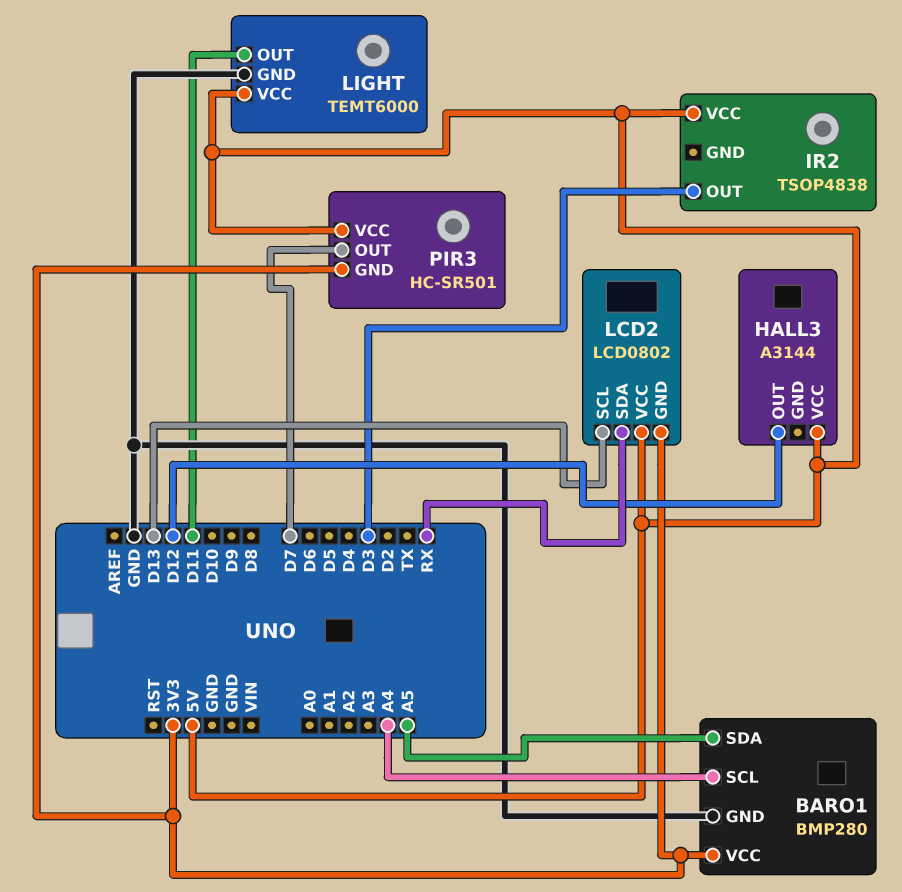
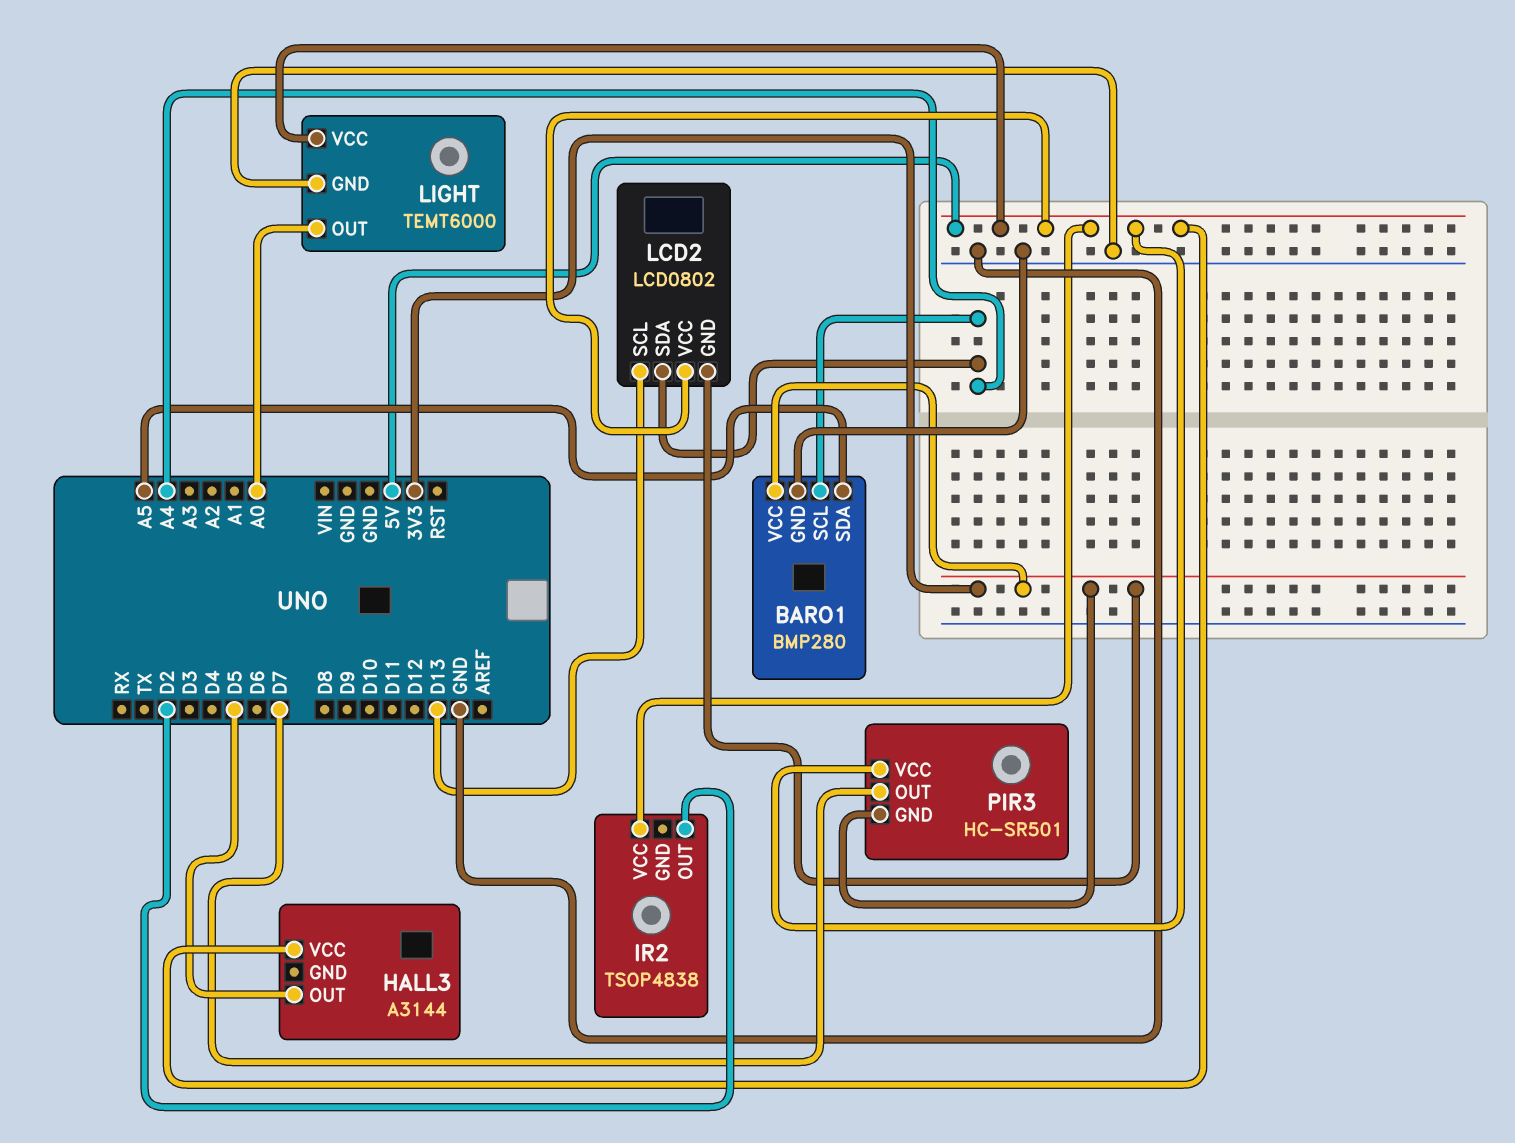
HALL3 pin OUT: D12 -> D5
IR2 pin OUT: D3 -> D2
LCD2 pin SDA: RX -> A4
LIGHT pin OUT: D11 -> A0

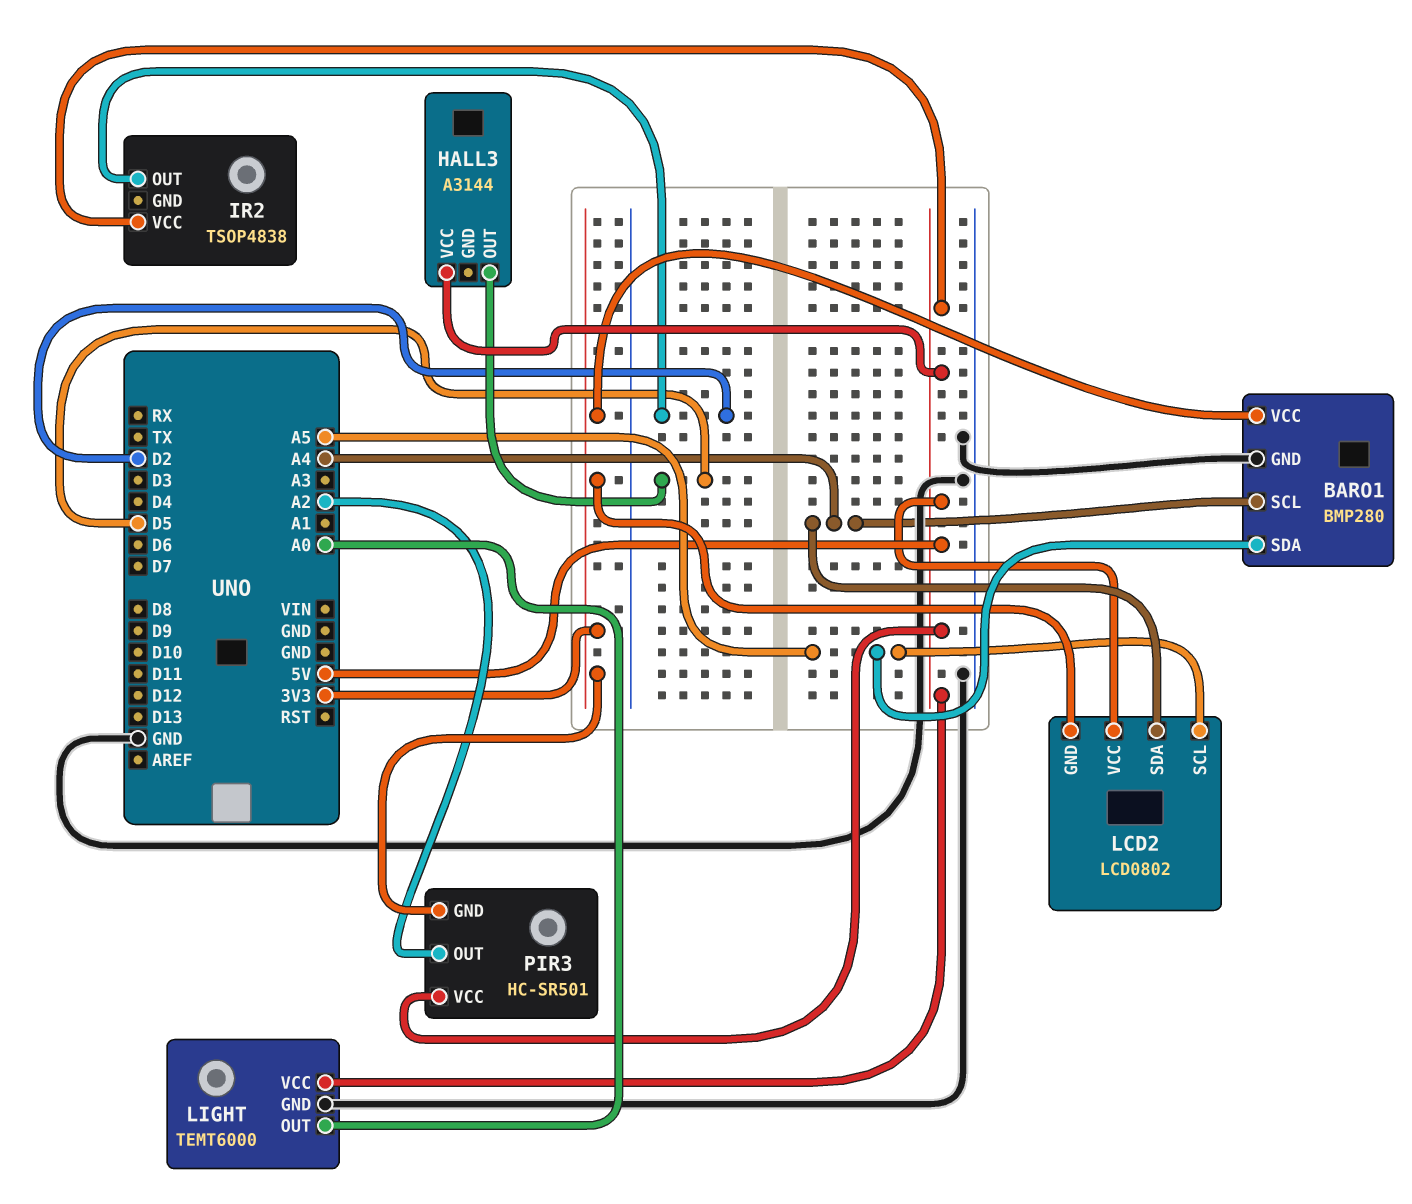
LCD2 pin SCL: D13 -> A5
PIR3 pin OUT: D7 -> A2

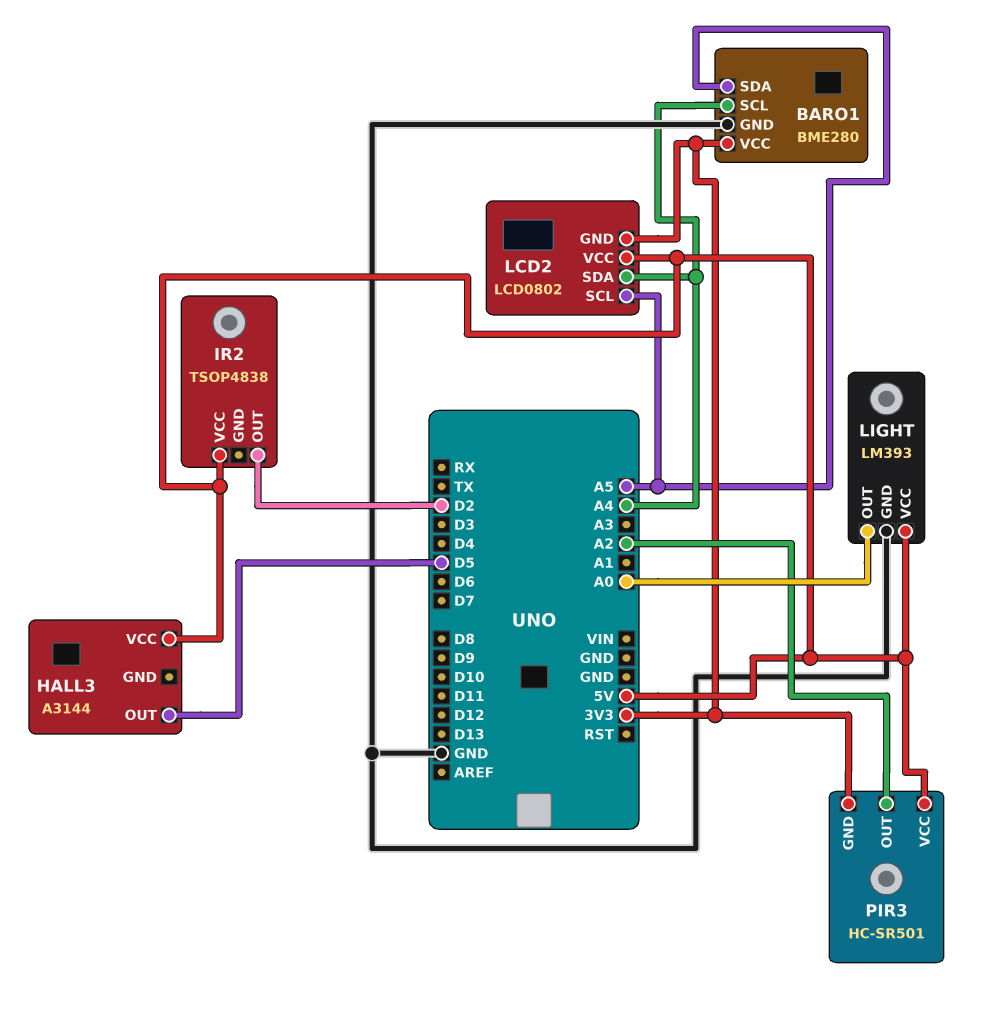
BARO1: BMP280 -> BME280
LIGHT: TEMT6000 -> LM393

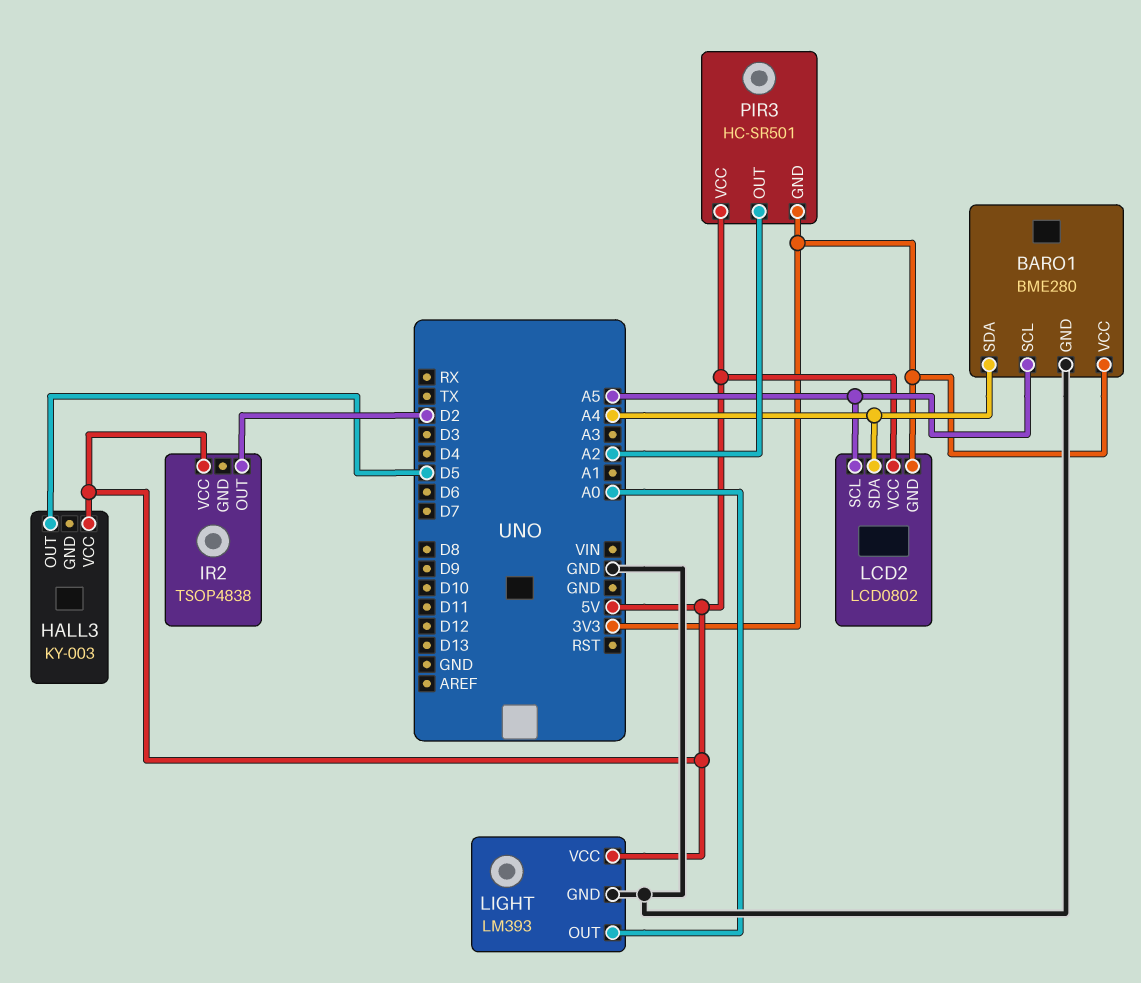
BARO1 pin SCL: A4 -> A5
BARO1 pin SDA: A5 -> A4
HALL3: A3144 -> KY-003

